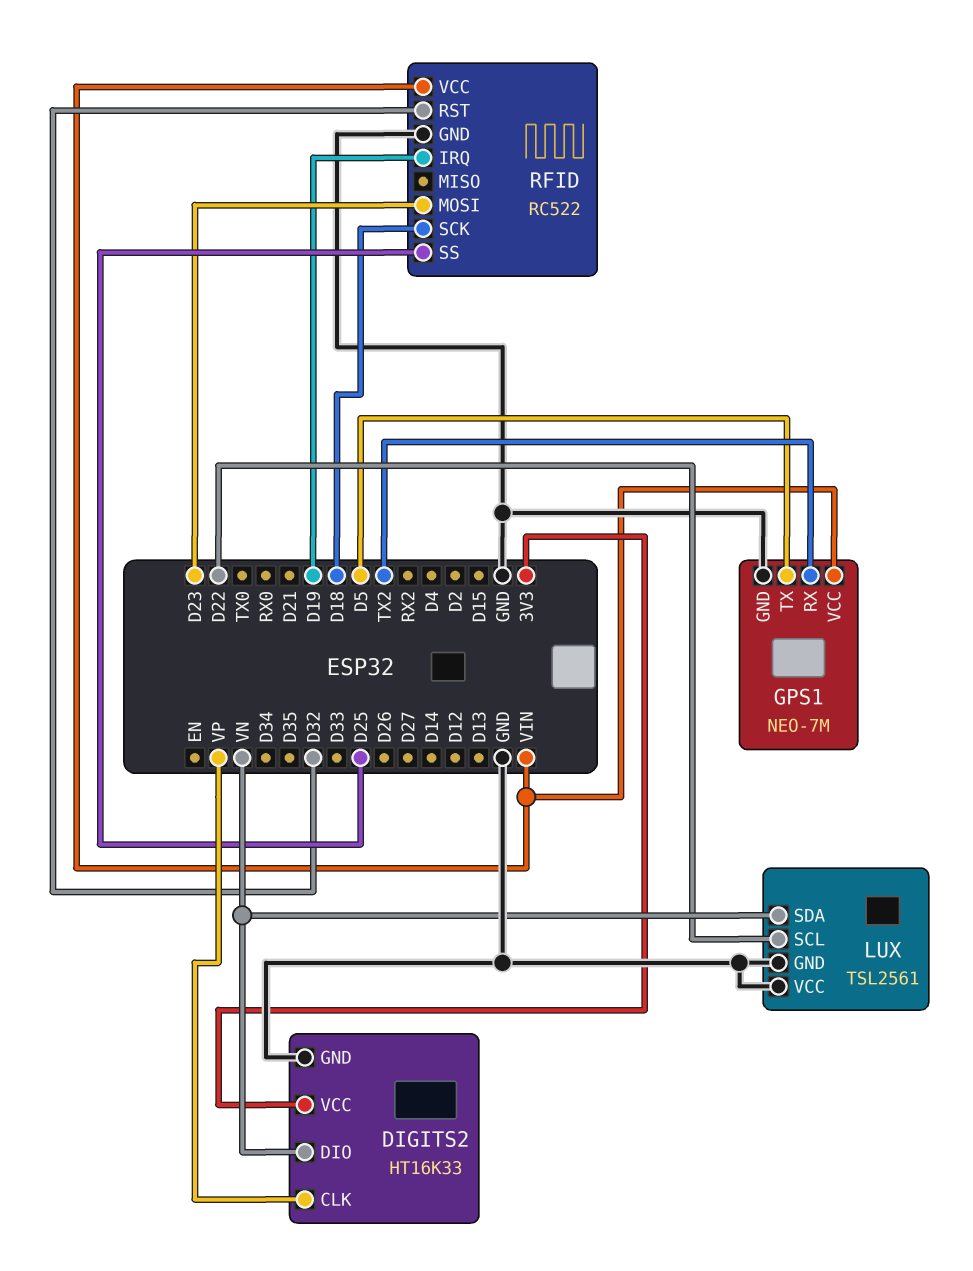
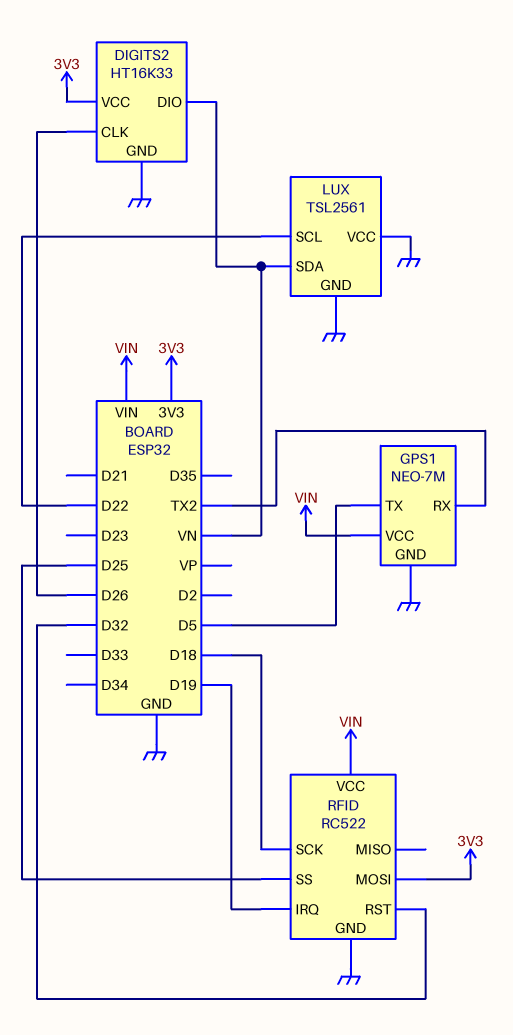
DIGITS2 pin CLK: VP -> D26
RFID pin MOSI: D23 -> 3V3

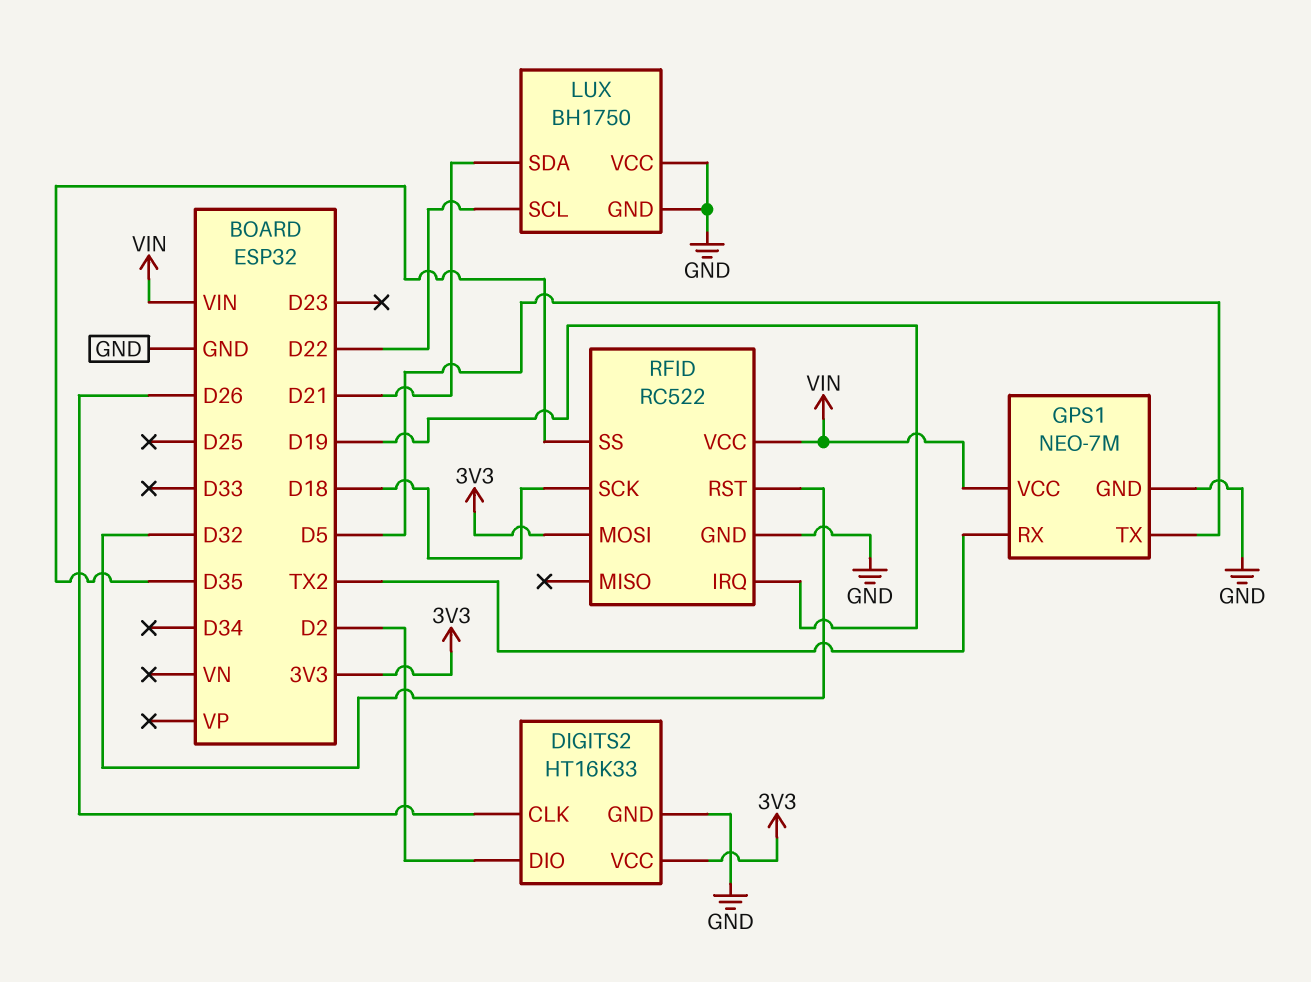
DIGITS2 pin DIO: VN -> D2
LUX: TSL2561 -> BH1750
LUX pin SDA: VN -> D21
RFID pin SS: D25 -> D35

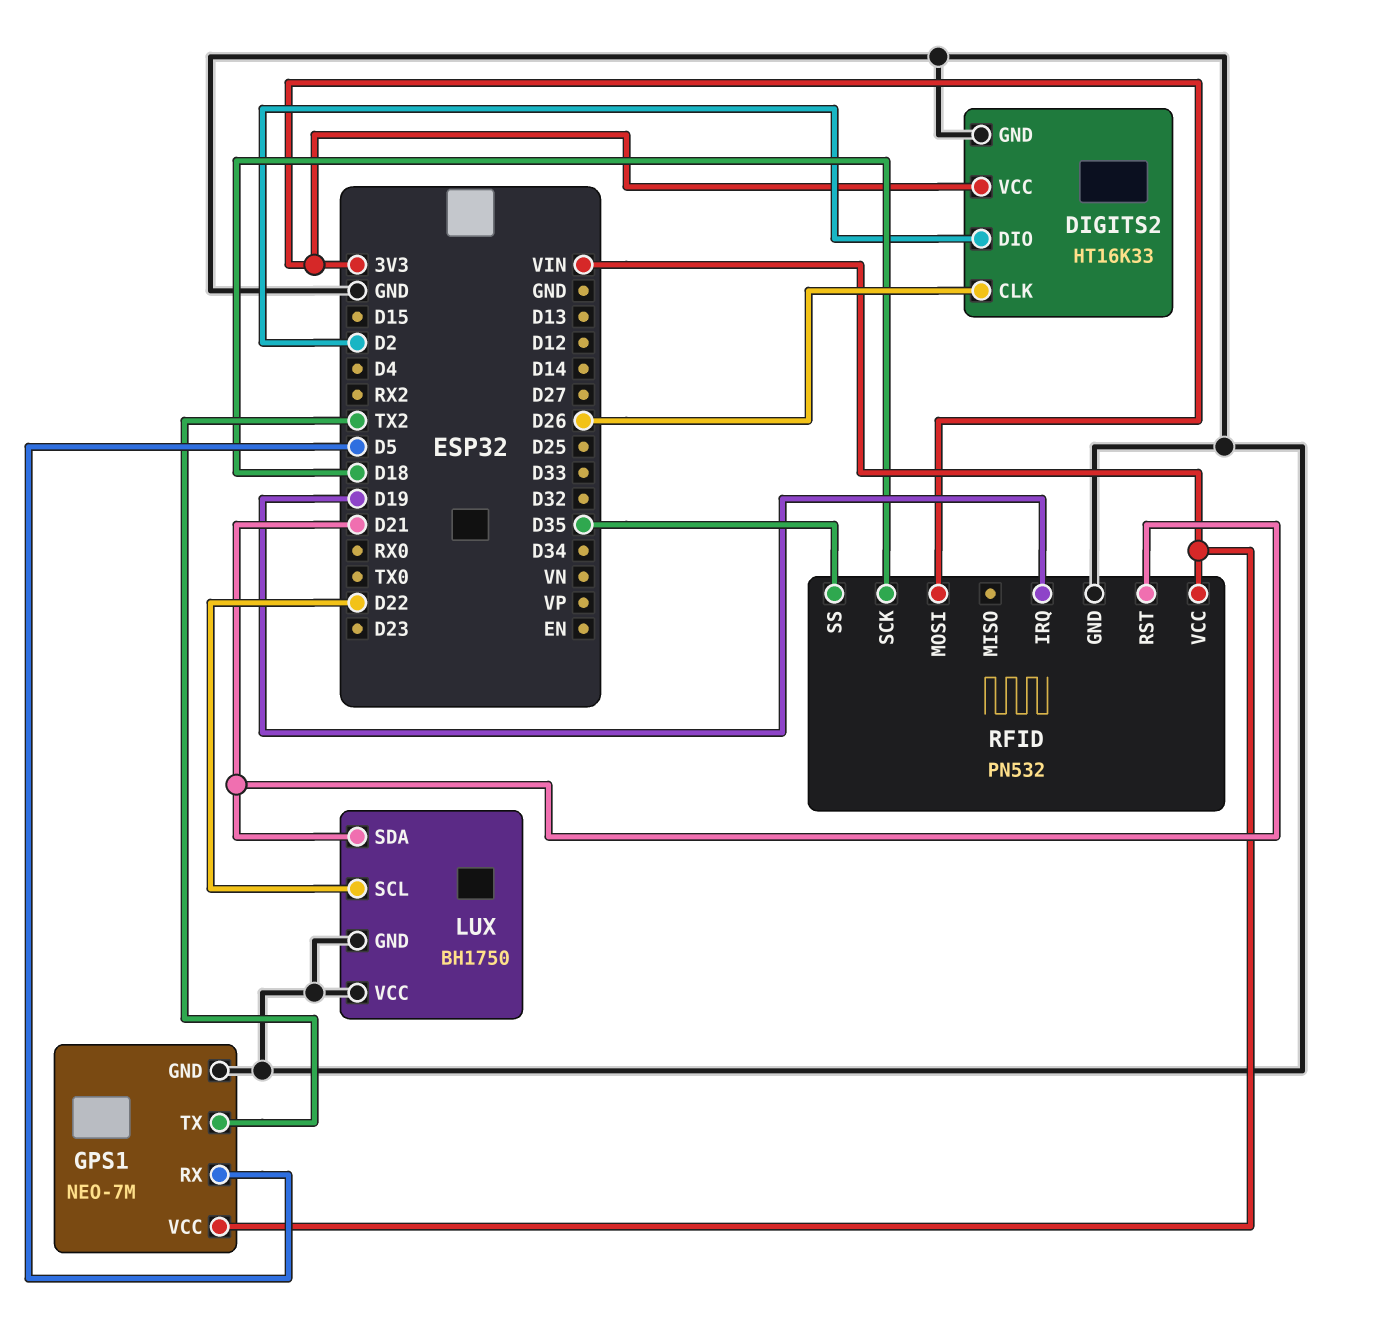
GPS1 pin RX: TX2 -> D5
GPS1 pin TX: D5 -> TX2
RFID: RC522 -> PN532
RFID pin RST: D32 -> D21

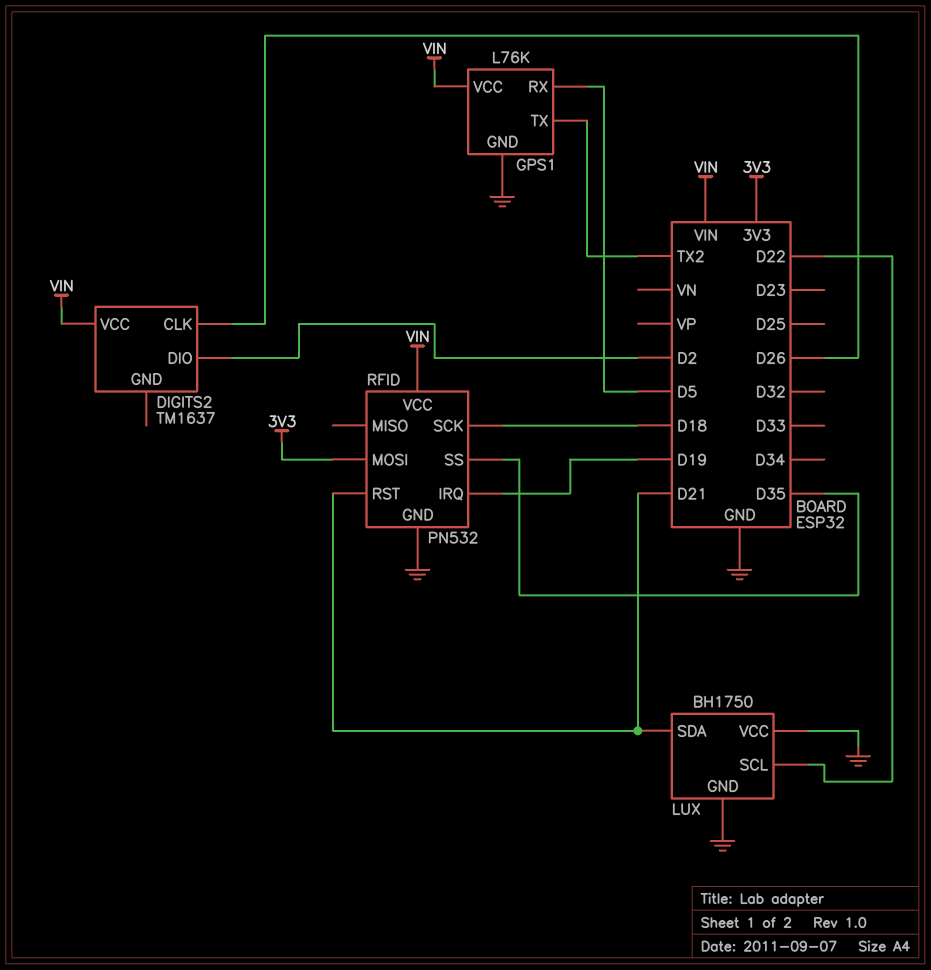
DIGITS2: HT16K33 -> TM1637
DIGITS2 pin GND: GND -> none
DIGITS2 pin VCC: 3V3 -> VIN
GPS1: NEO-7M -> L76K

